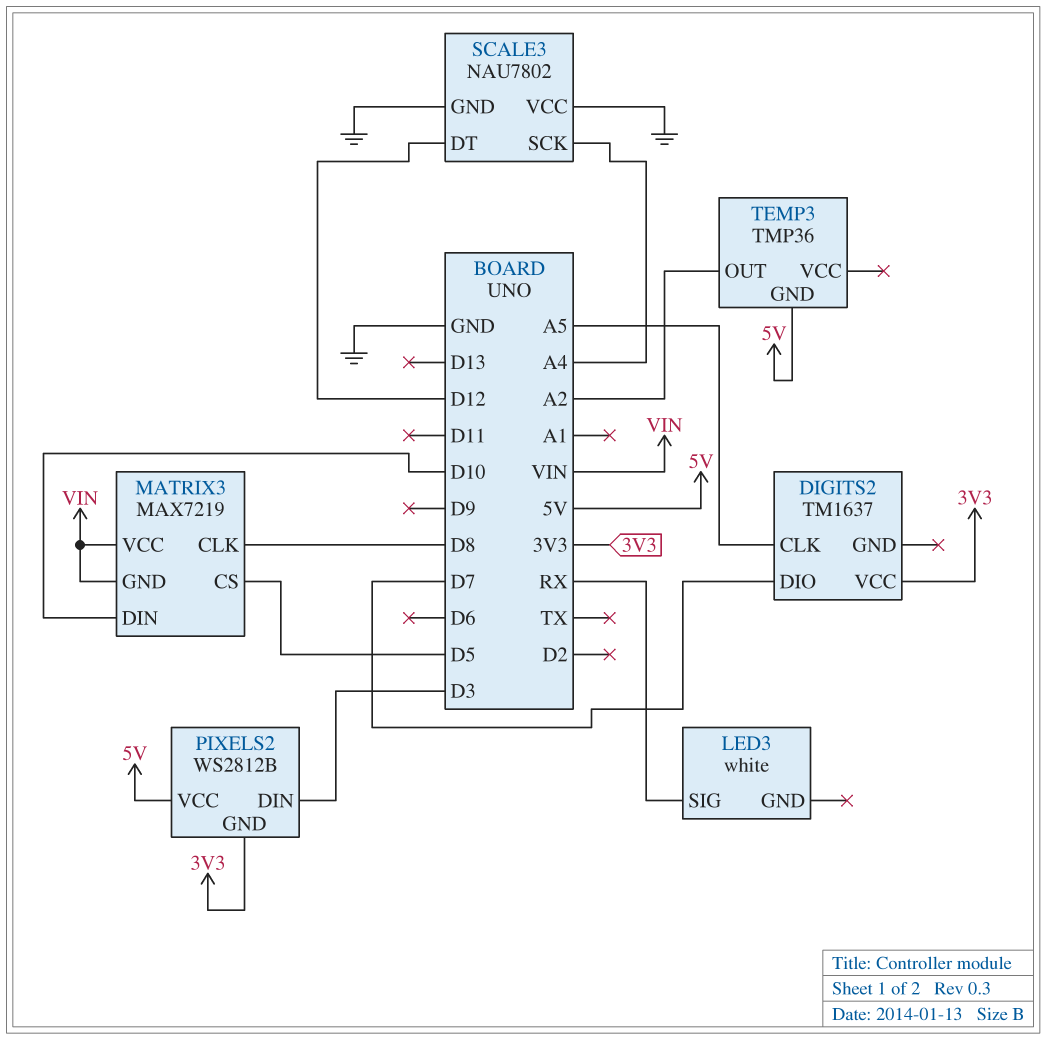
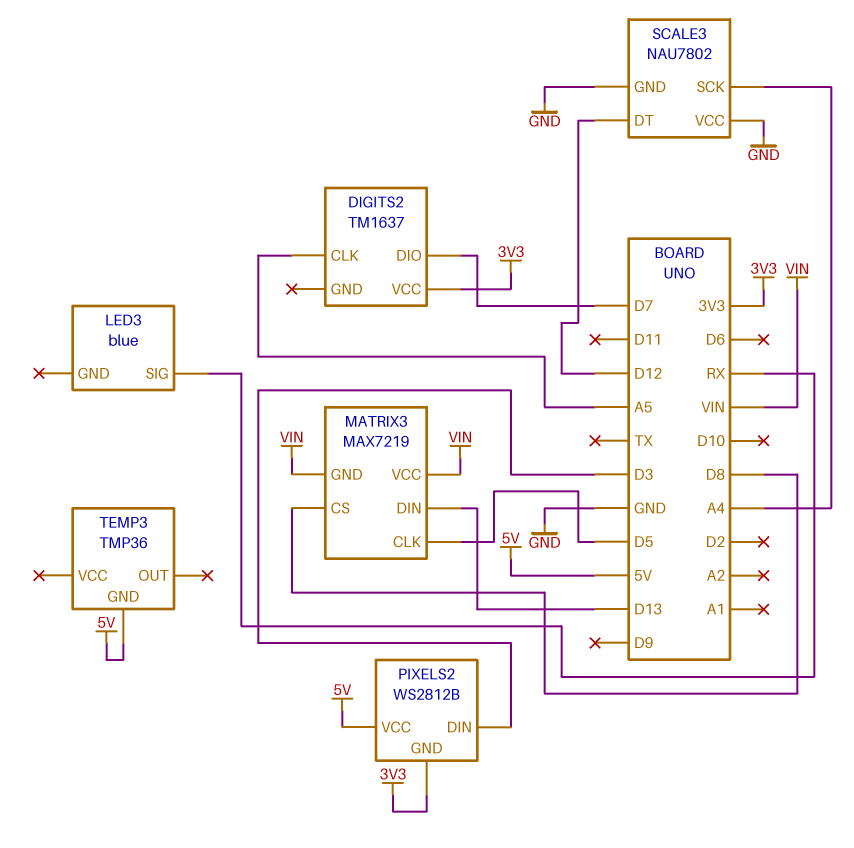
LED3: white -> blue
MATRIX3 pin CLK: D8 -> D5
MATRIX3 pin CS: D5 -> D8
MATRIX3 pin DIN: D10 -> D13
TEMP3 pin OUT: A2 -> none

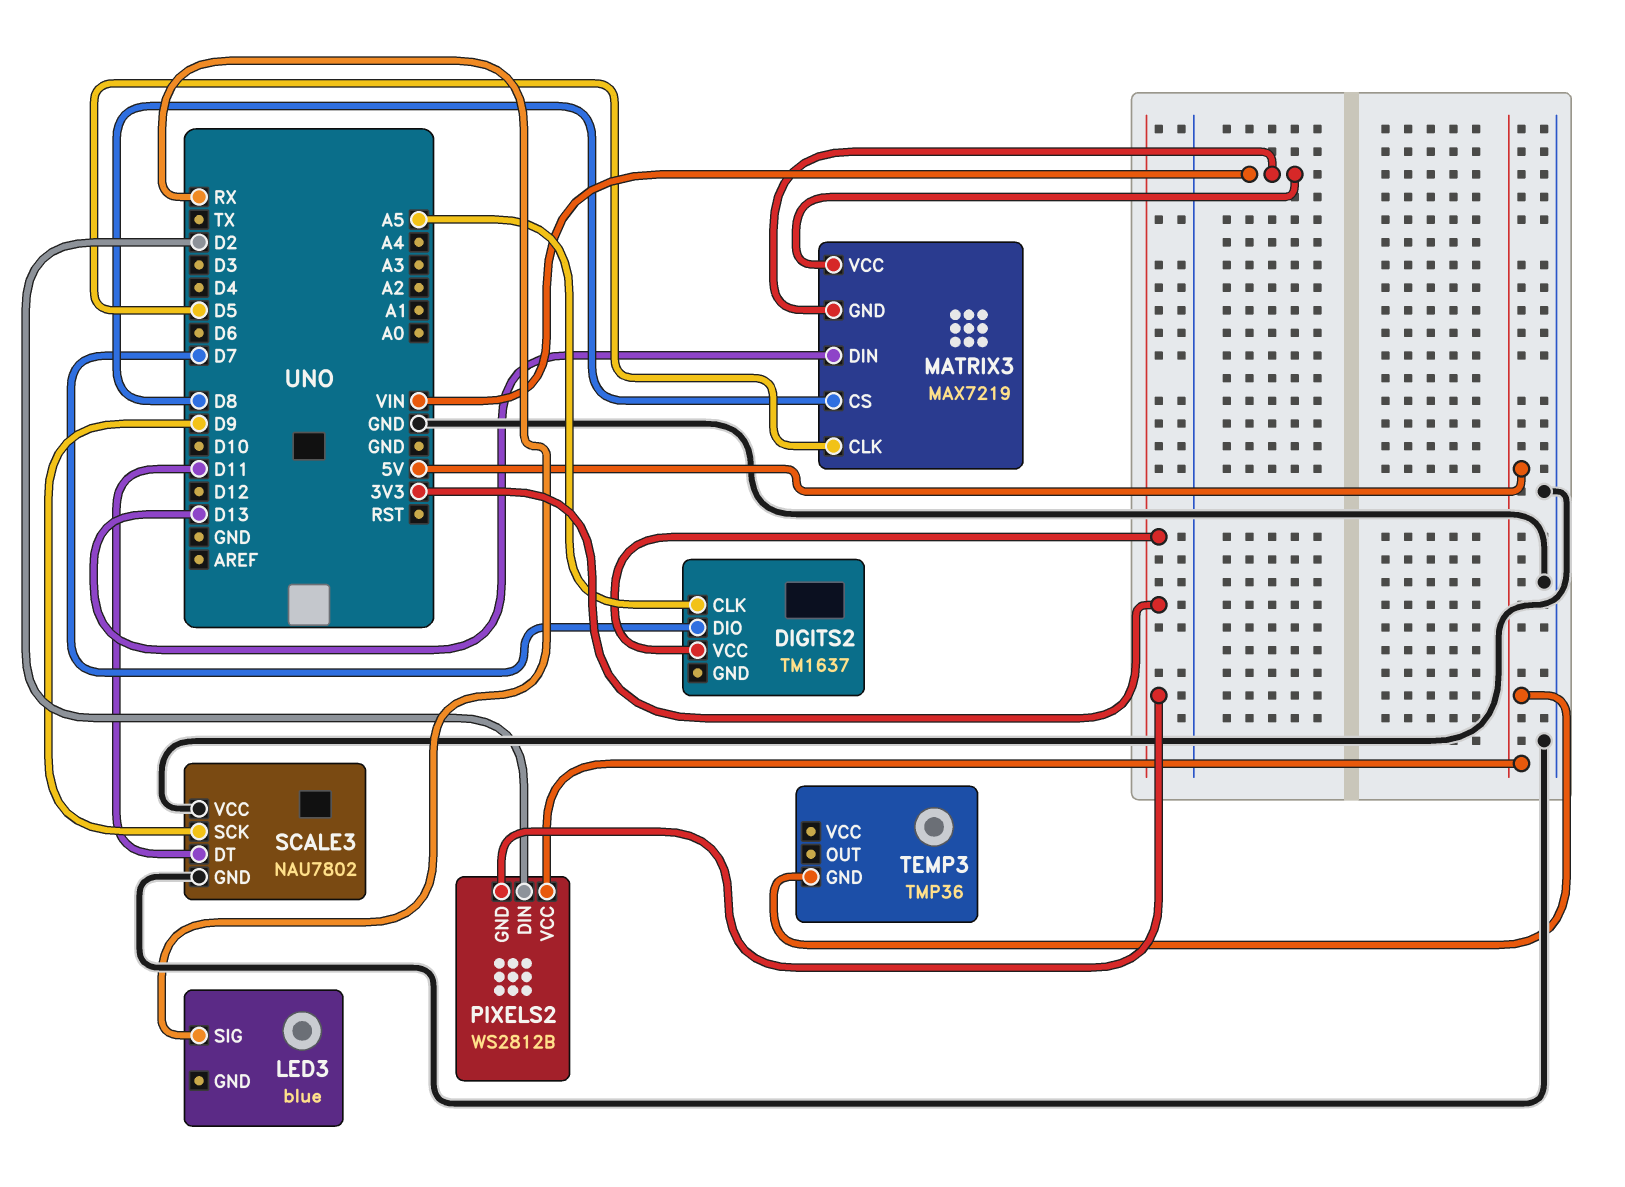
PIXELS2 pin DIN: D3 -> D2
SCALE3 pin DT: D12 -> D11
SCALE3 pin SCK: A4 -> D9

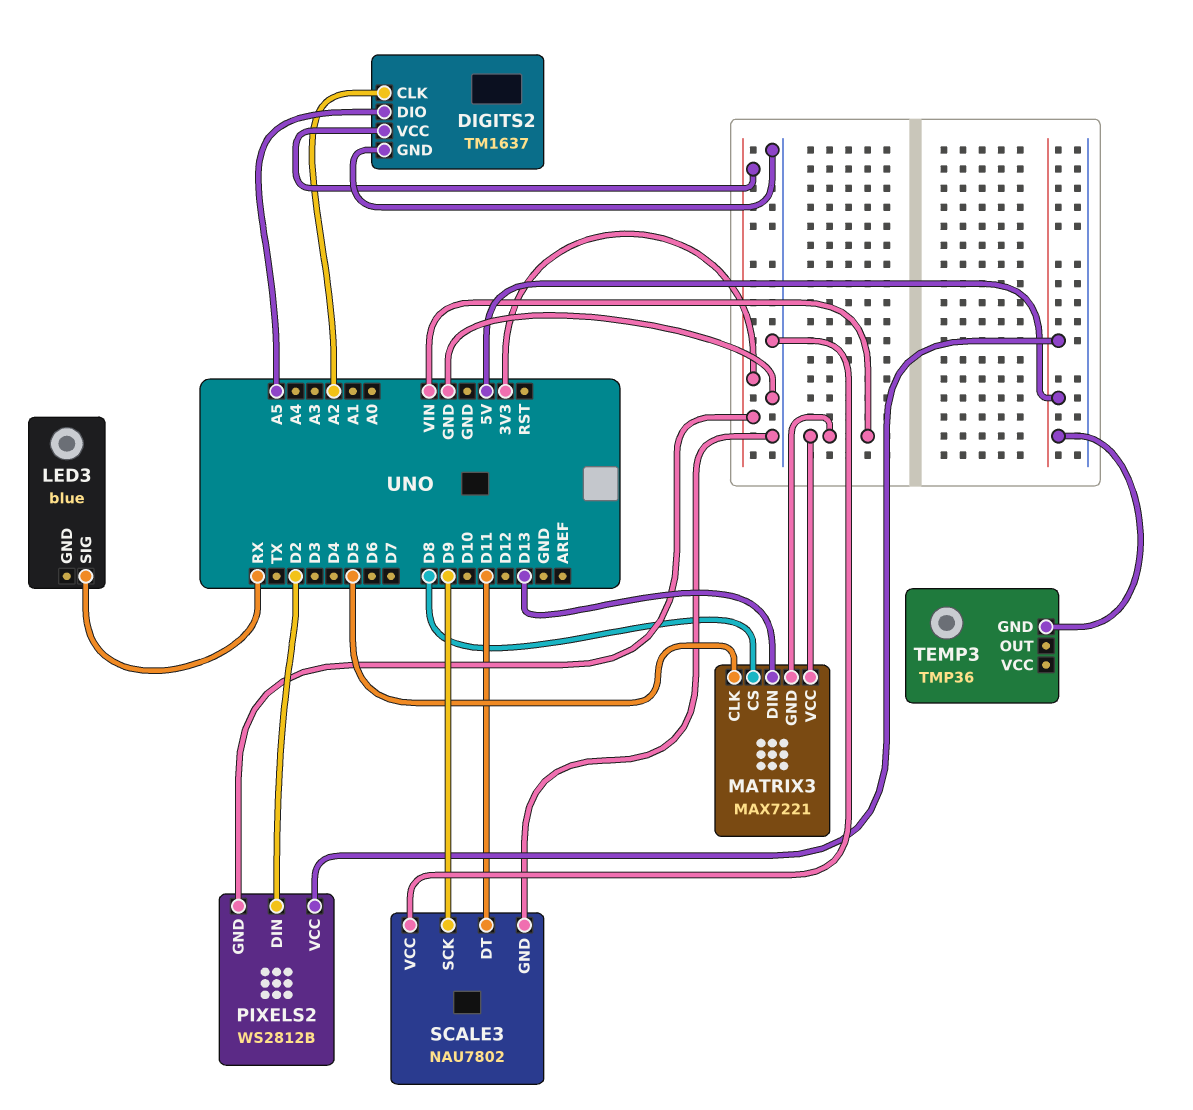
DIGITS2 pin CLK: A5 -> A2
DIGITS2 pin DIO: D7 -> A5
DIGITS2 pin GND: none -> GND
MATRIX3: MAX7219 -> MAX7221

